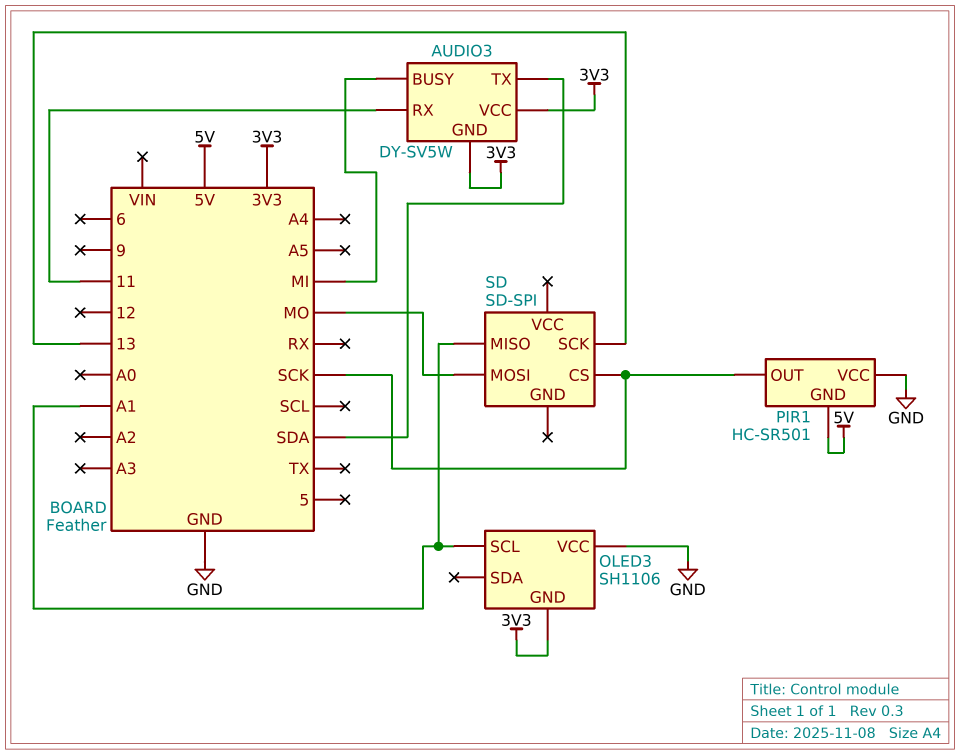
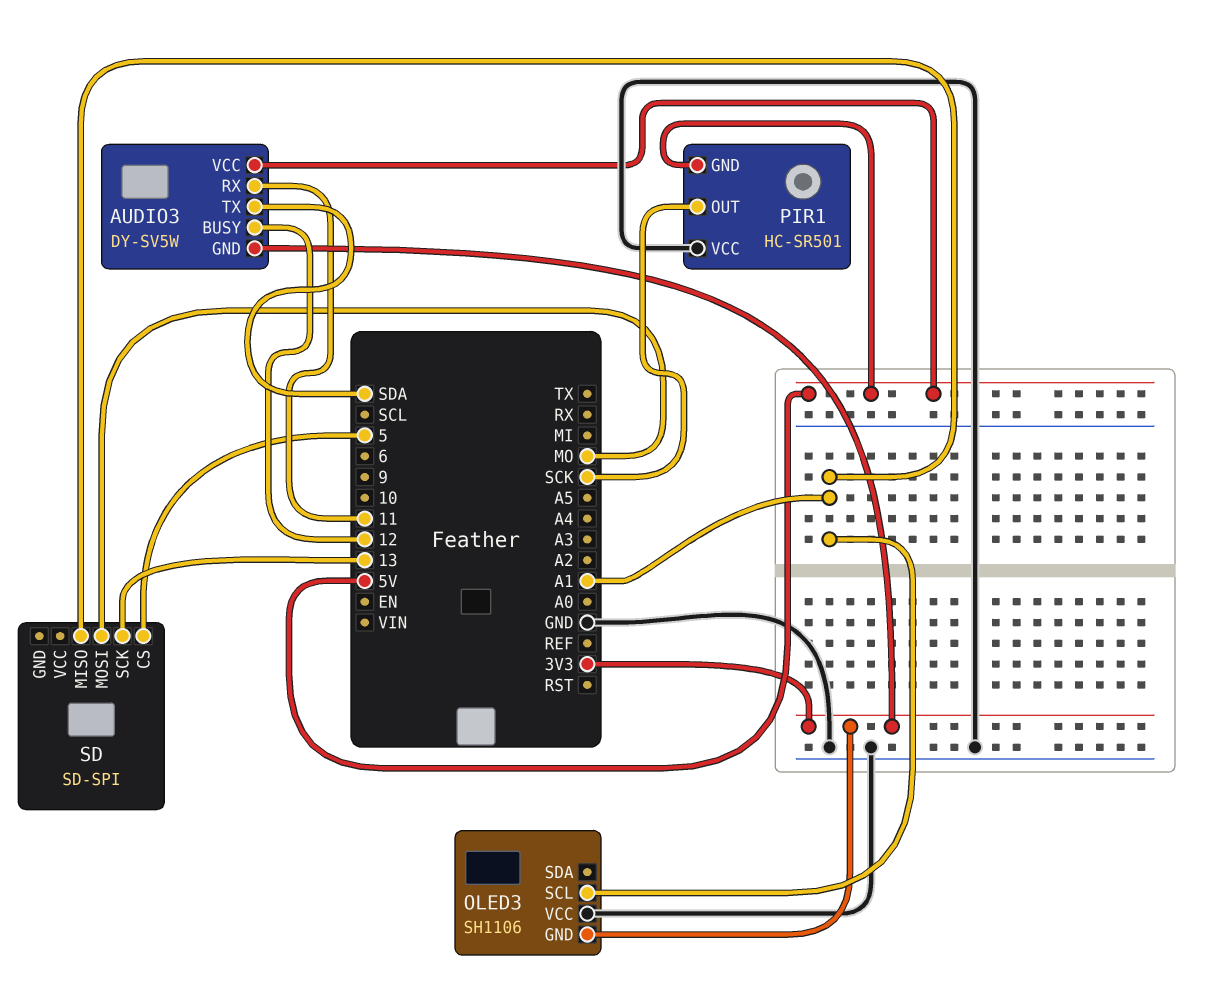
AUDIO3 pin BUSY: MI -> 12
AUDIO3 pin VCC: 3V3 -> 5V
SD pin CS: SCK -> 5

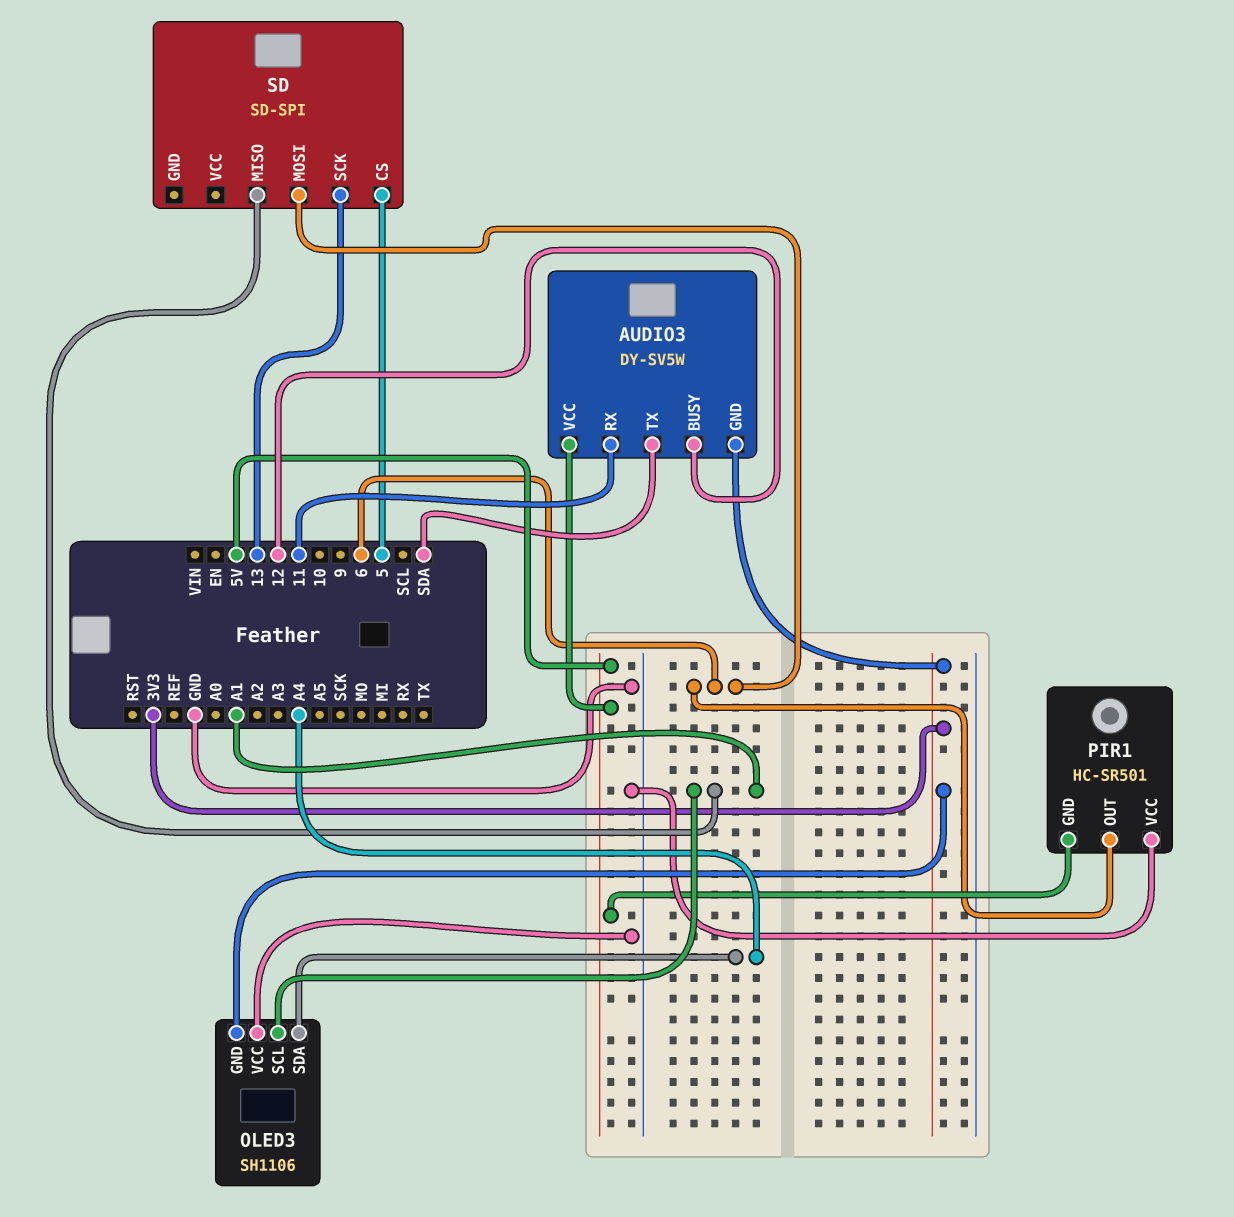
OLED3 pin SDA: none -> A4
PIR1 pin OUT: SCK -> 6
SD pin MOSI: MO -> 6

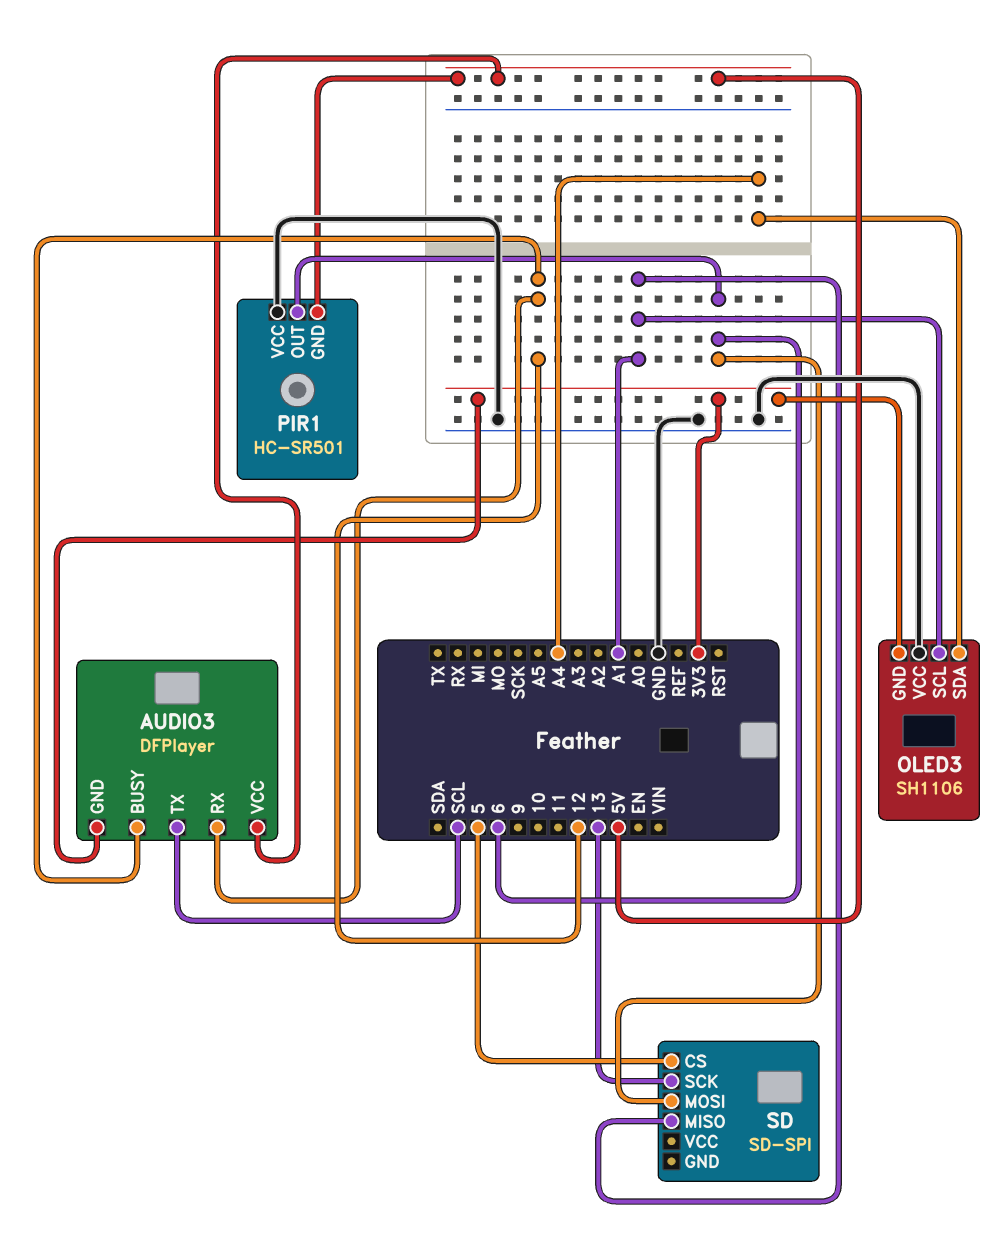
AUDIO3: DY-SV5W -> DFPlayer
AUDIO3 pin RX: 11 -> 12
AUDIO3 pin TX: SDA -> SCL

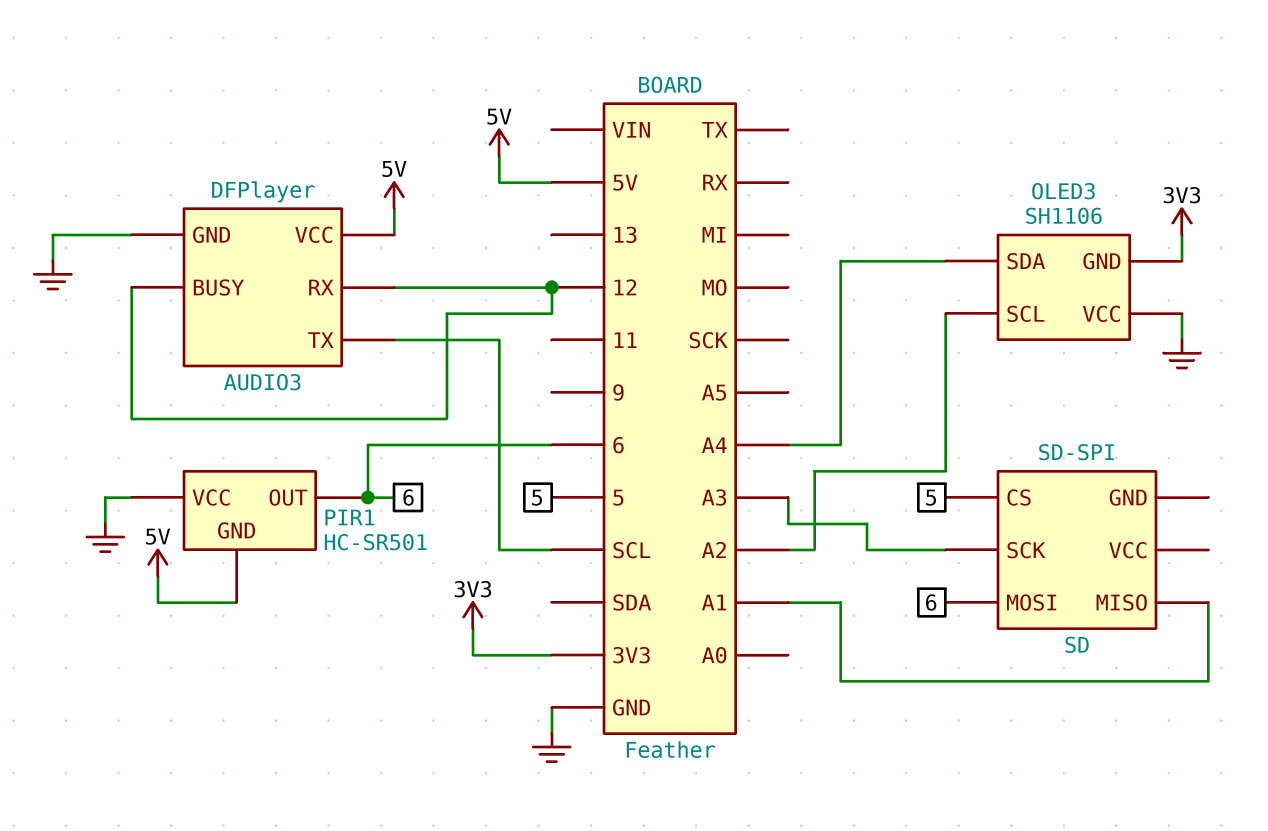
AUDIO3 pin GND: 3V3 -> GND
OLED3 pin SCL: A1 -> A2
SD pin SCK: 13 -> A3

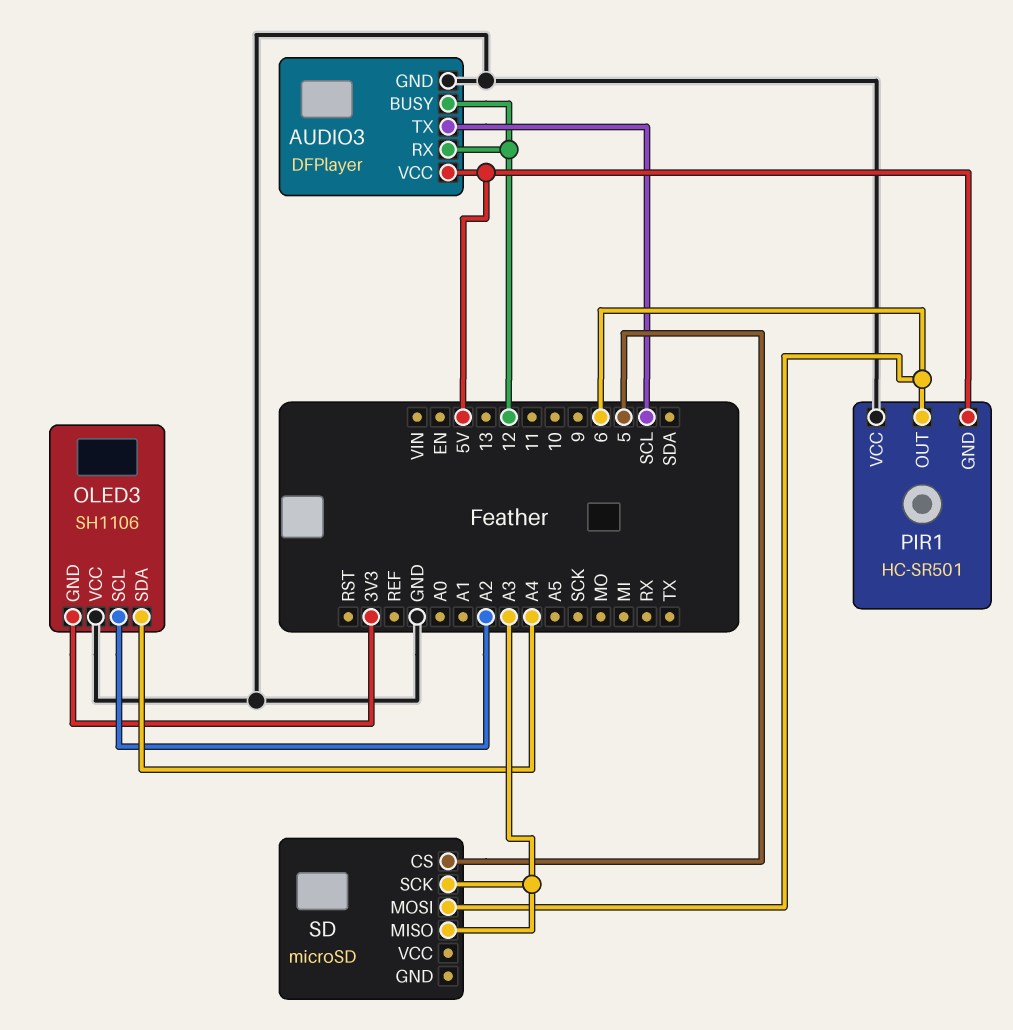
SD: SD-SPI -> microSD
SD pin MISO: A1 -> A3

